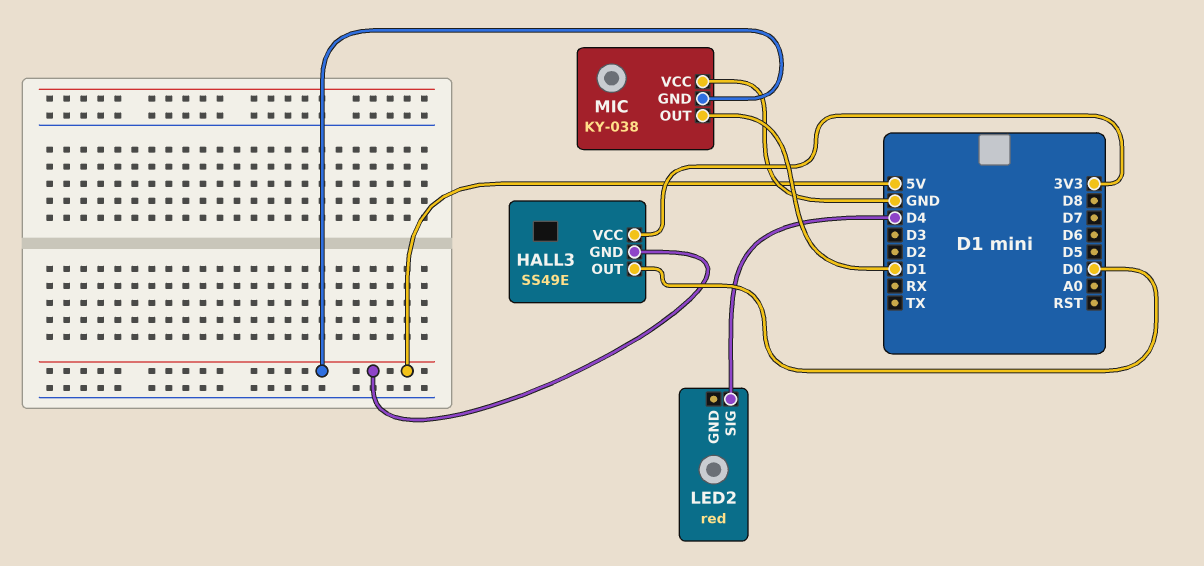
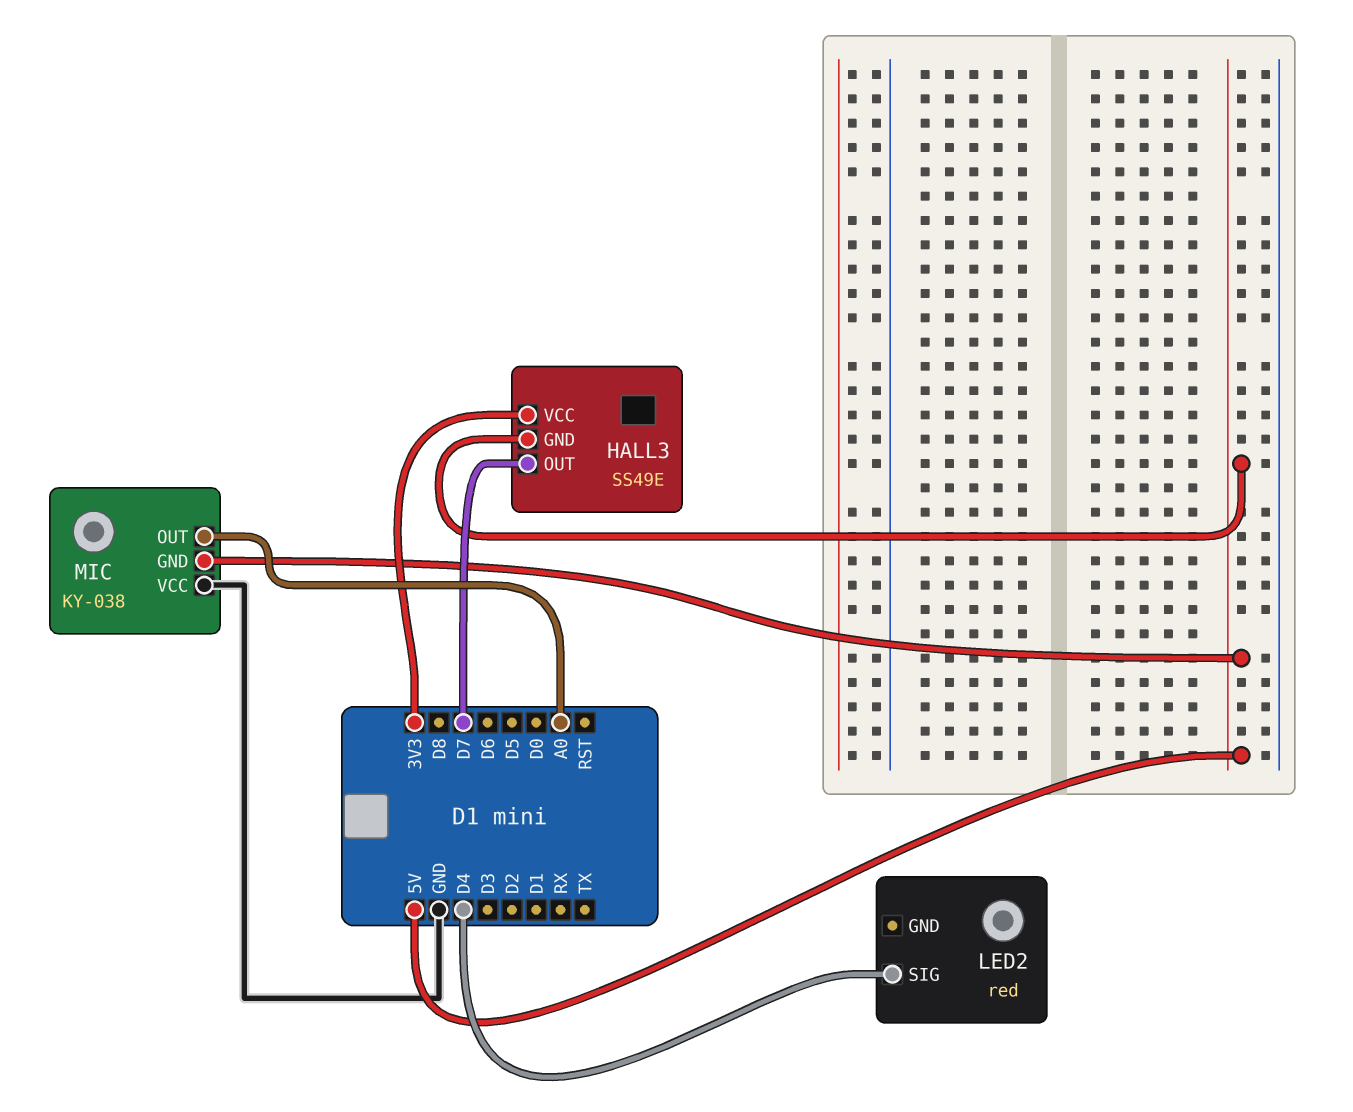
HALL3 pin OUT: D0 -> D7
MIC pin OUT: D1 -> A0

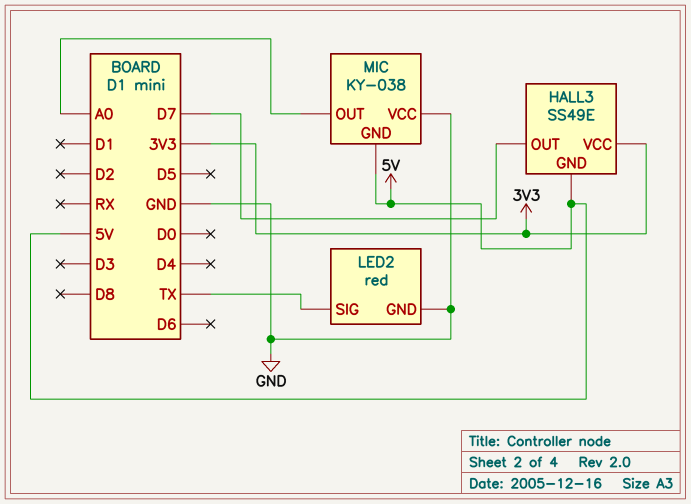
LED2 pin GND: none -> GND
LED2 pin SIG: D4 -> TX

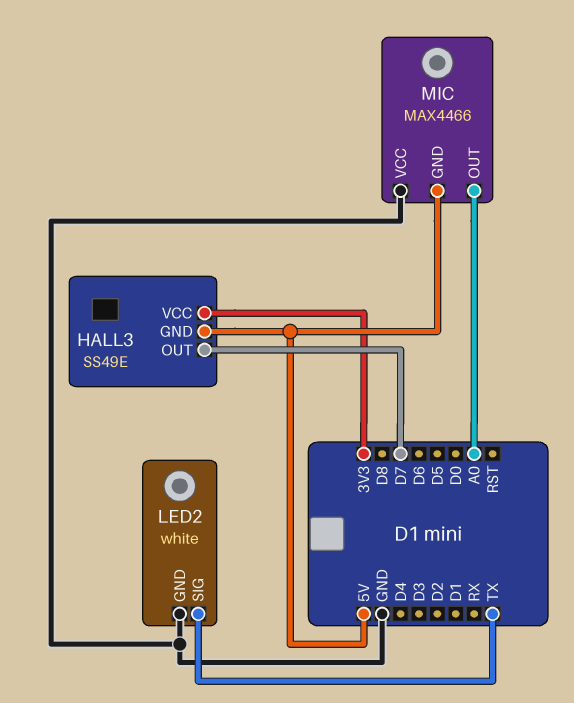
LED2: red -> white
MIC: KY-038 -> MAX4466

